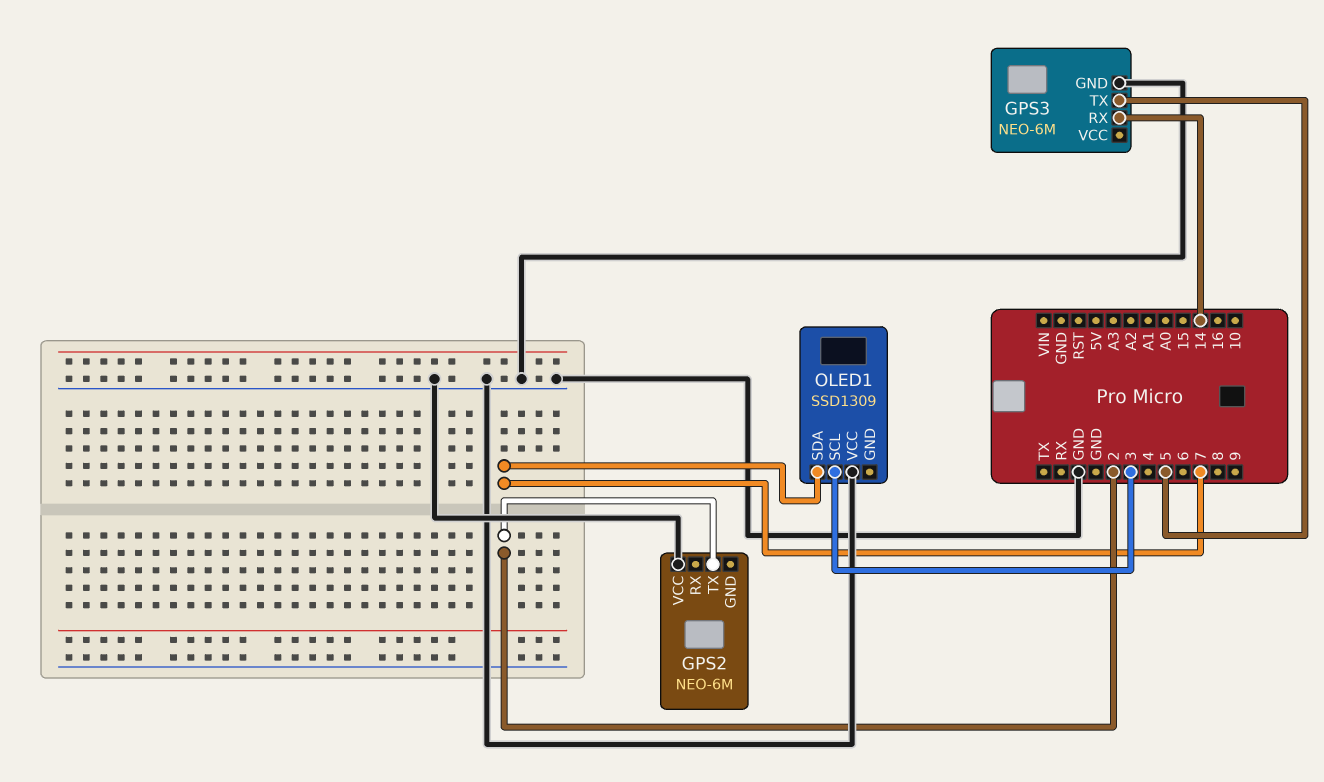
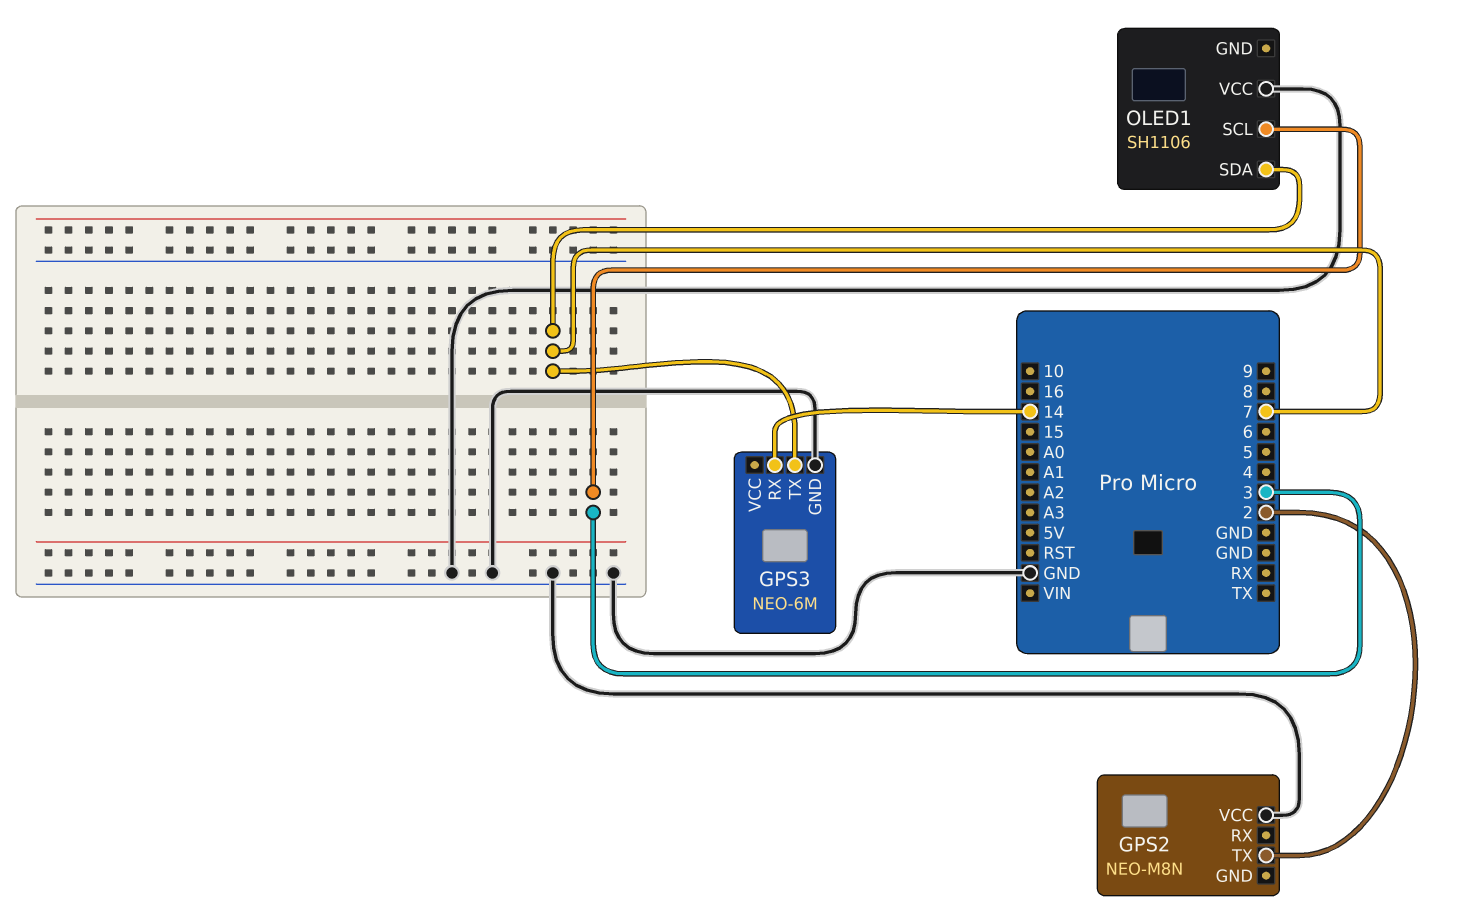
GPS2: NEO-6M -> NEO-M8N
GPS3 pin TX: 5 -> 7
OLED1: SSD1309 -> SH1106

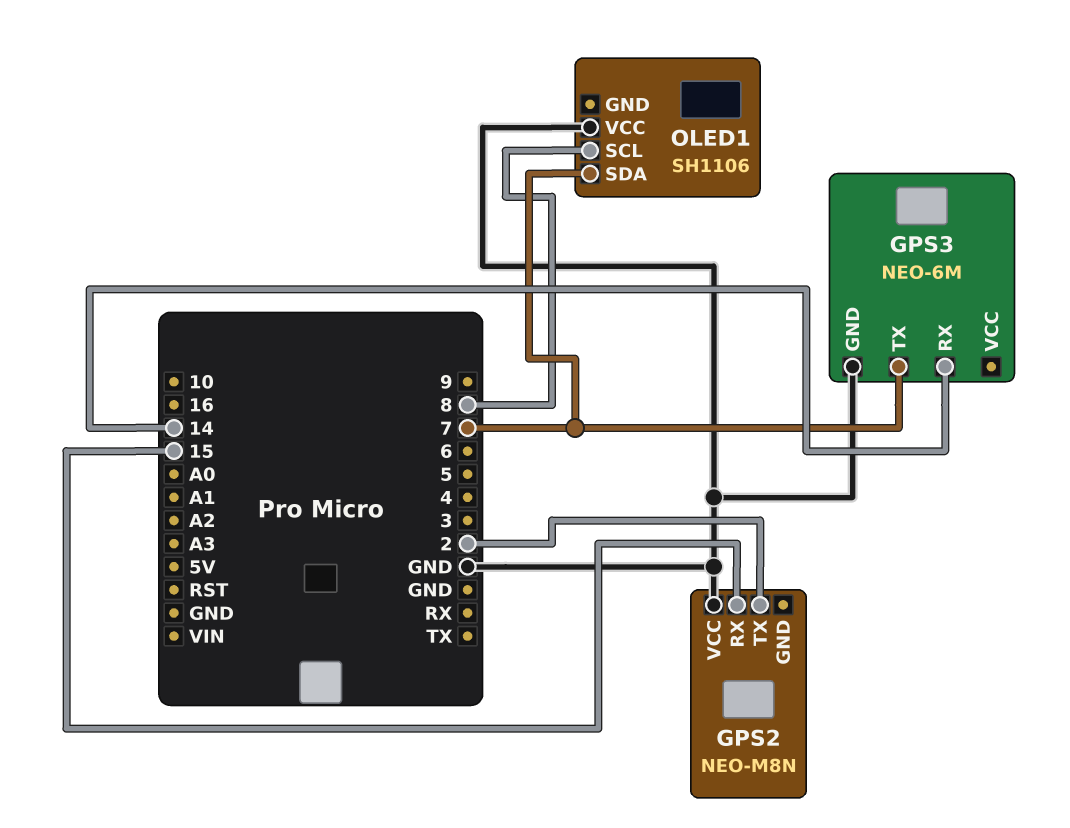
GPS2 pin RX: none -> 15
OLED1 pin SCL: 3 -> 8

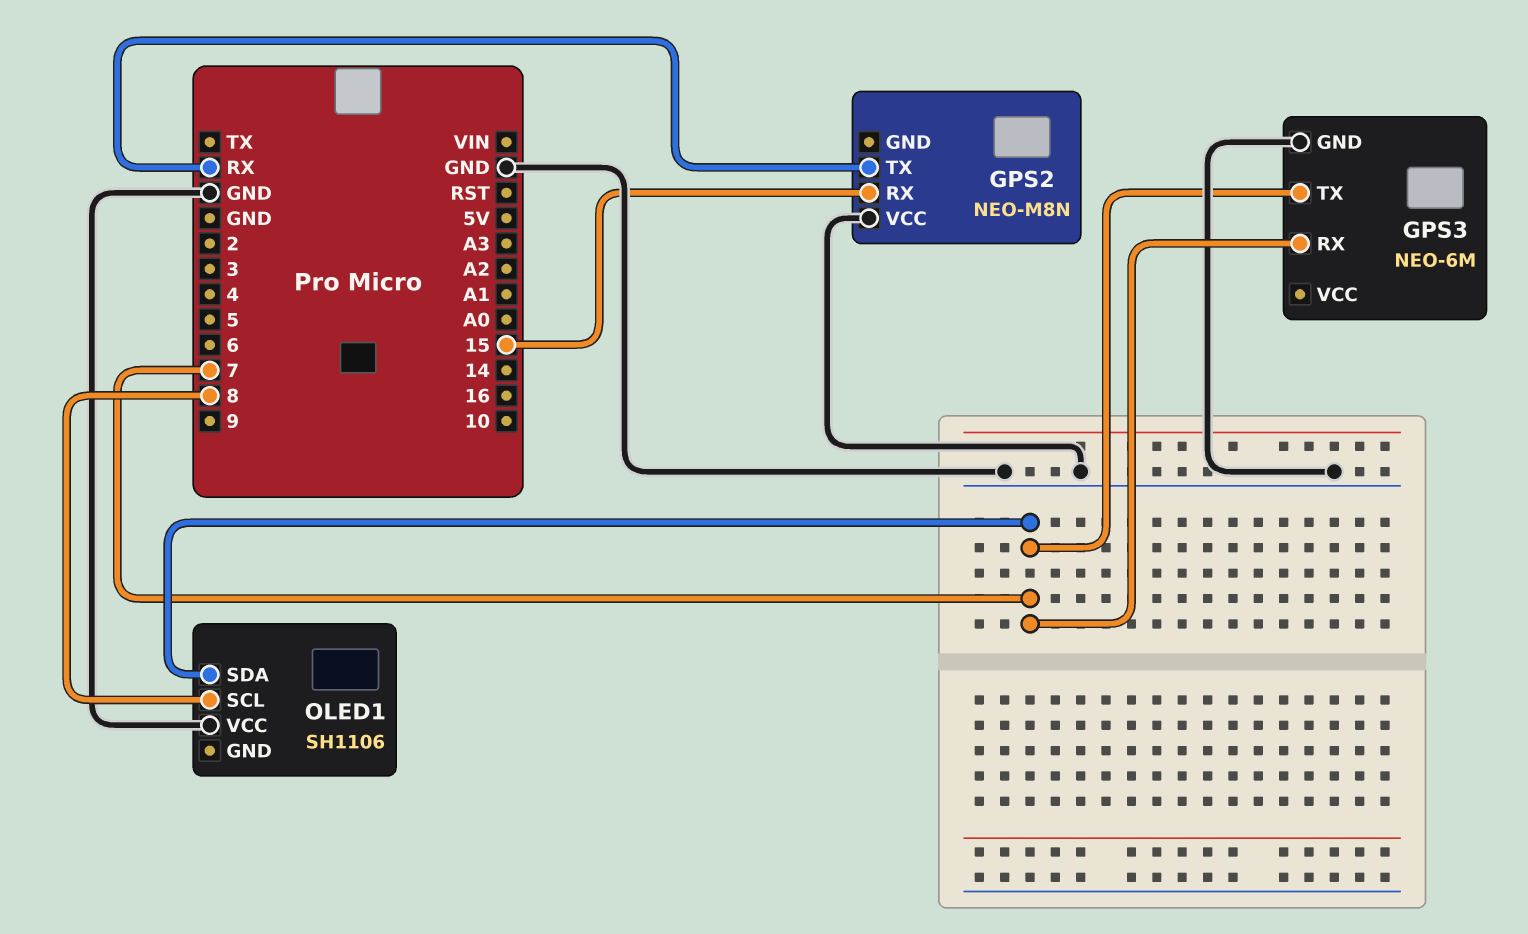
GPS2 pin TX: 2 -> RX
GPS3 pin RX: 14 -> 7

